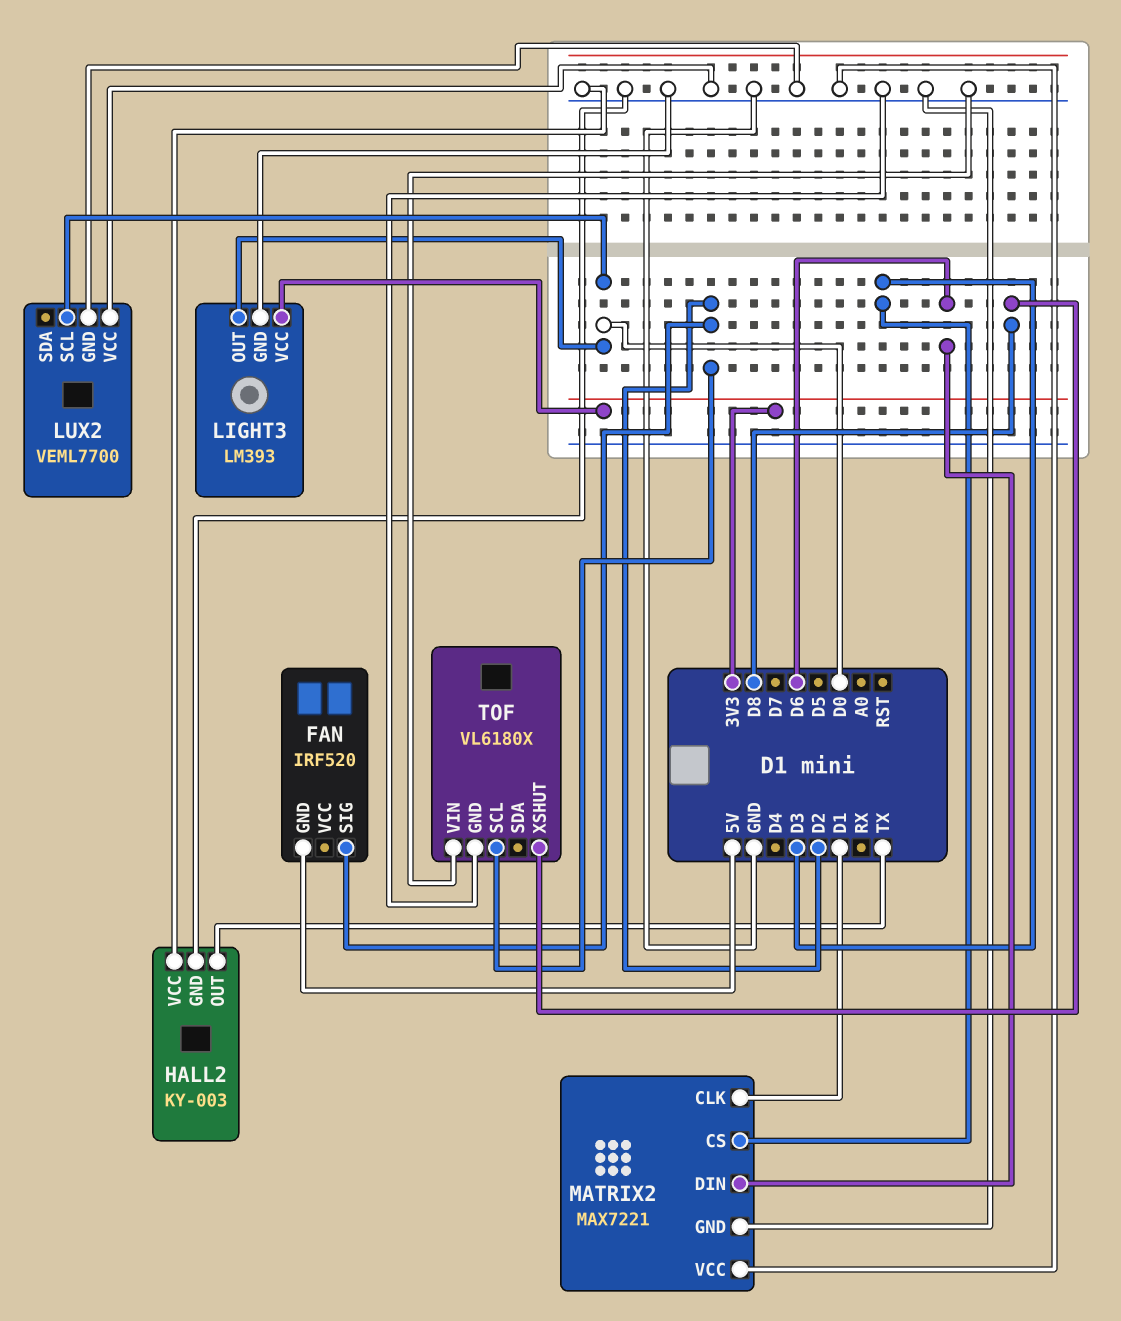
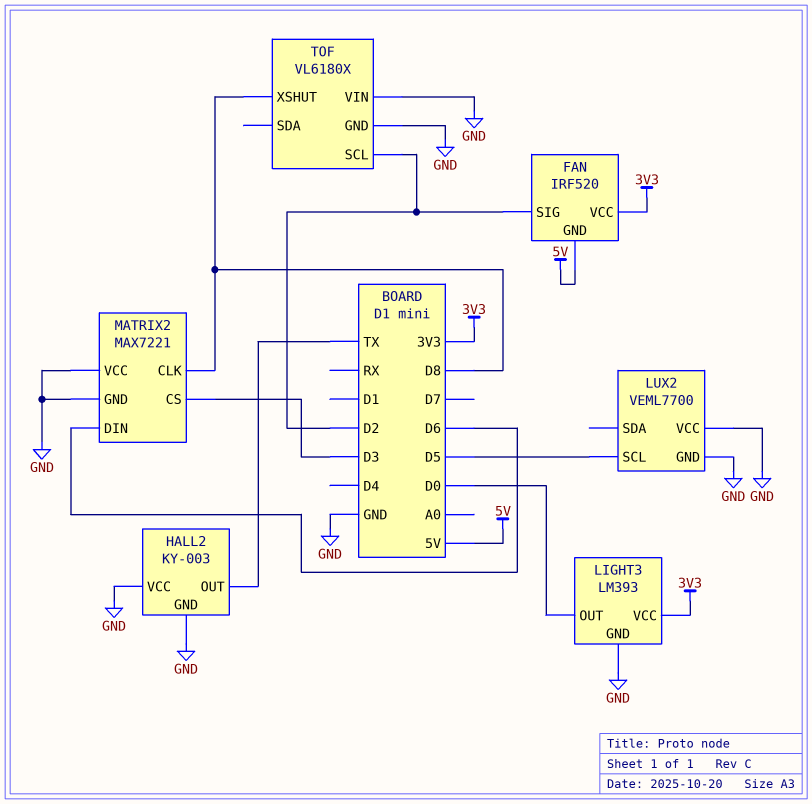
FAN pin VCC: none -> 3V3
LUX2 pin SCL: D0 -> D5
MATRIX2 pin CLK: D1 -> D8

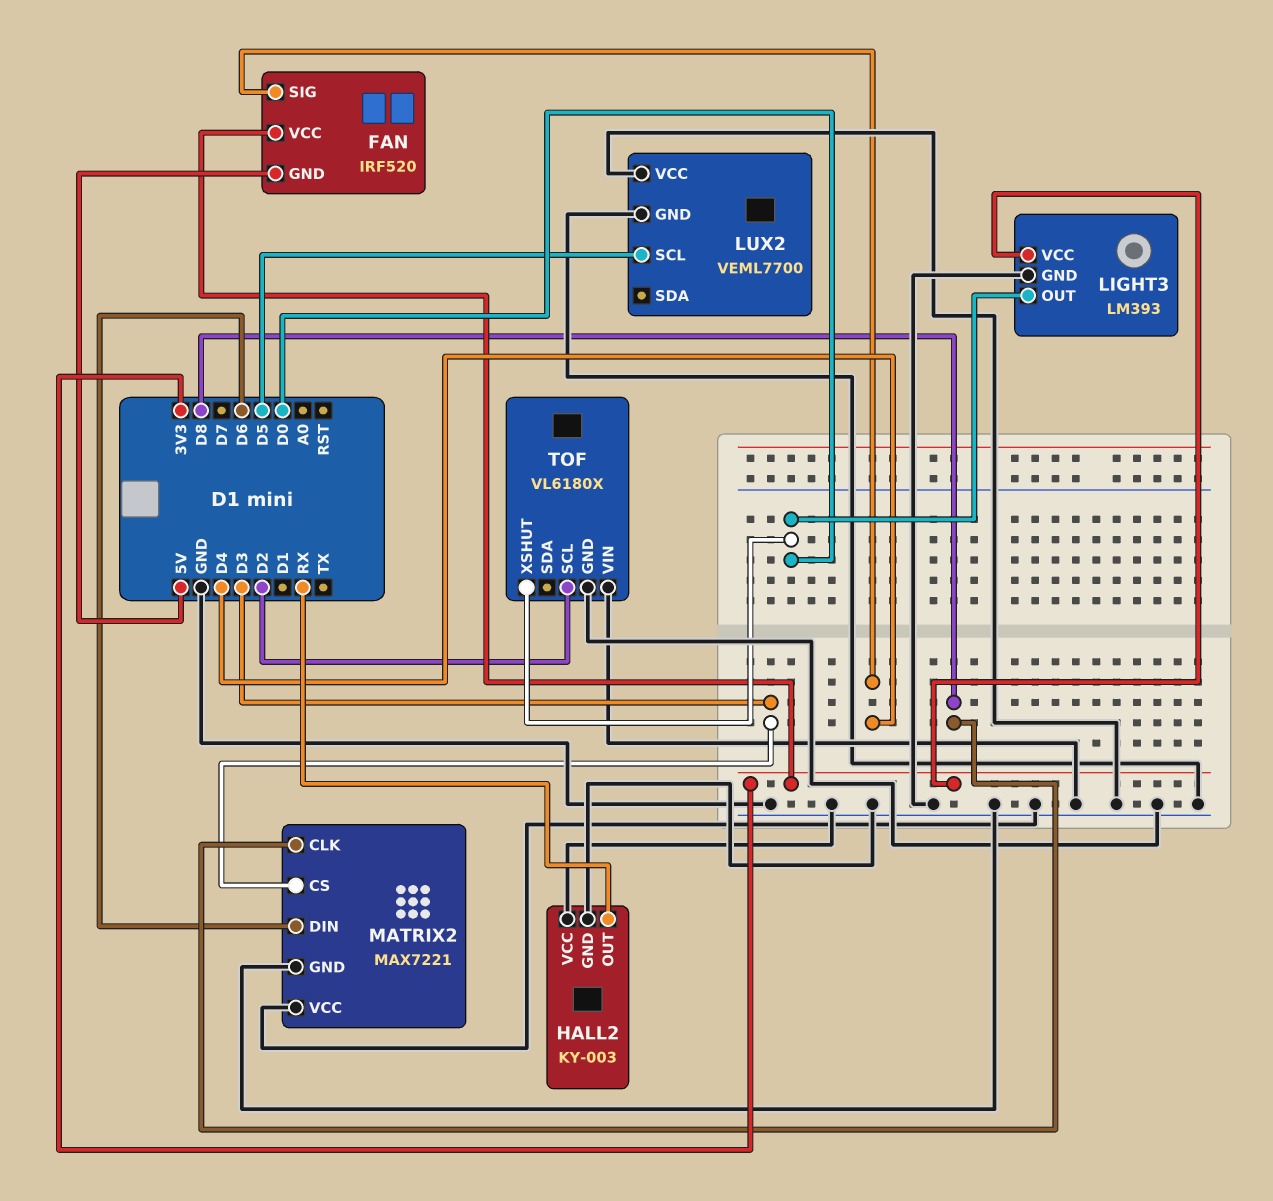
FAN pin SIG: D2 -> D4
HALL2 pin OUT: TX -> RX
TOF pin XSHUT: D8 -> D0

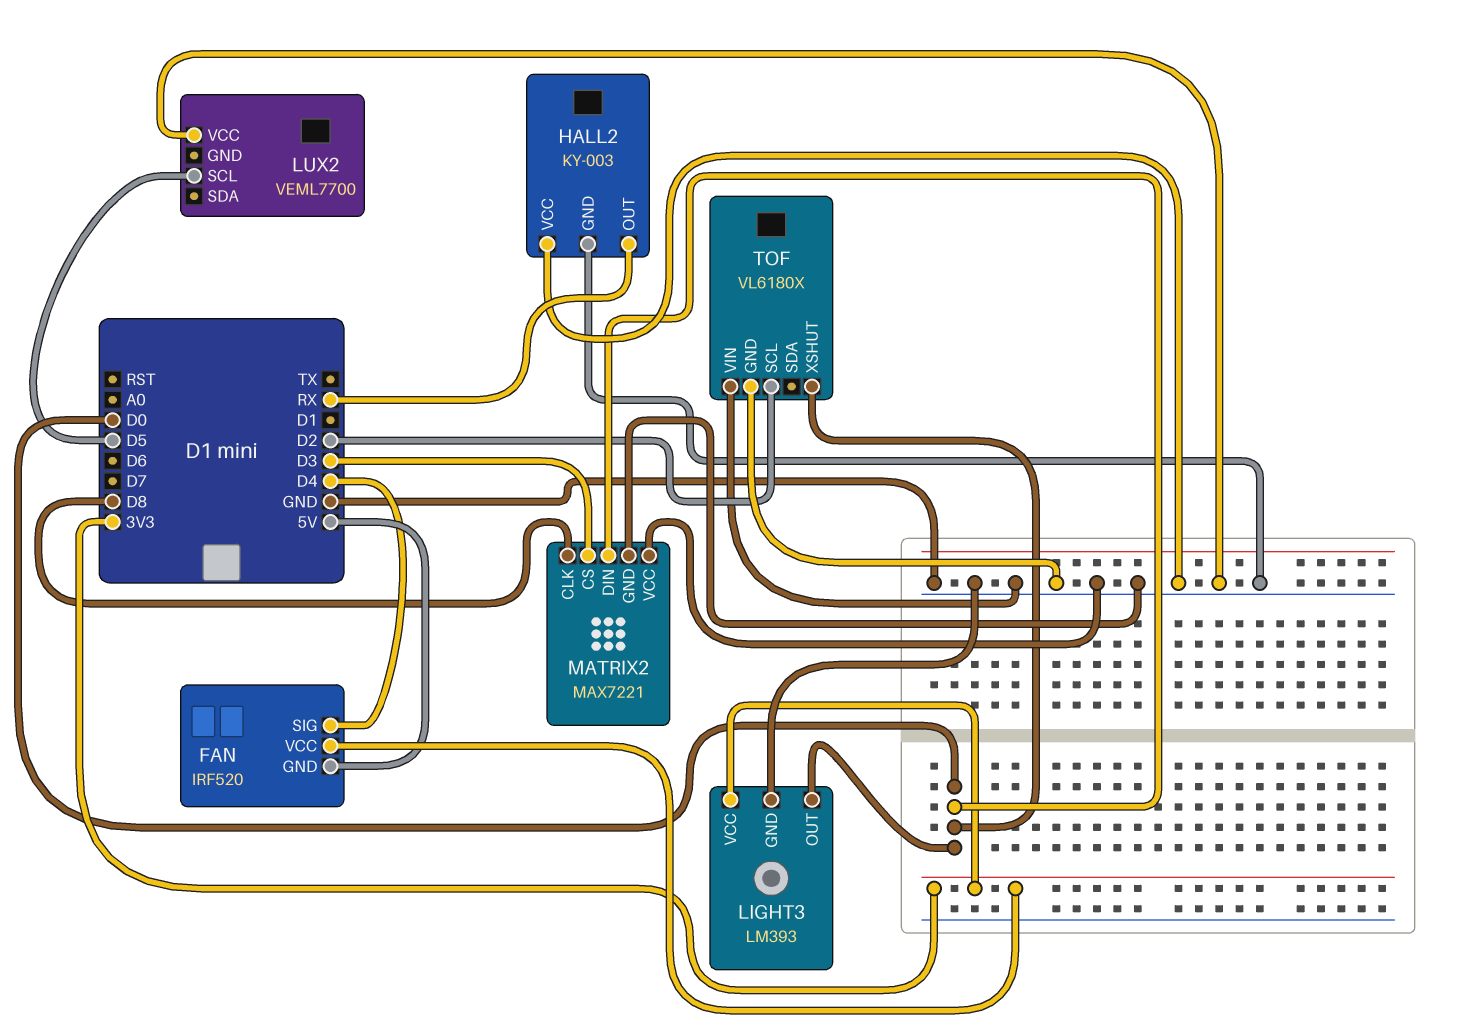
LUX2 pin GND: GND -> none
MATRIX2 pin DIN: D6 -> D0

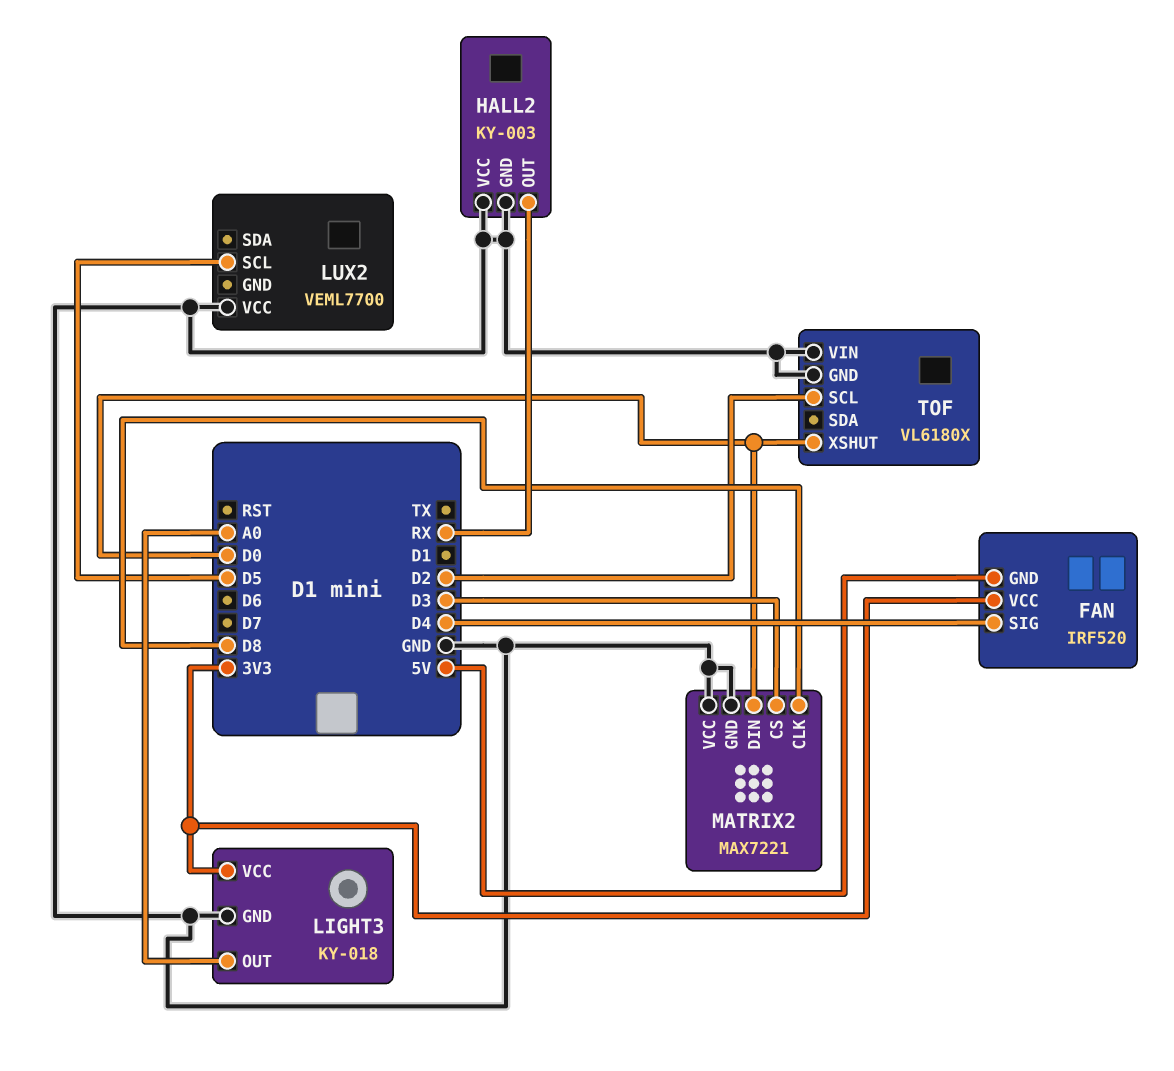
LIGHT3: LM393 -> KY-018
LIGHT3 pin OUT: D0 -> A0

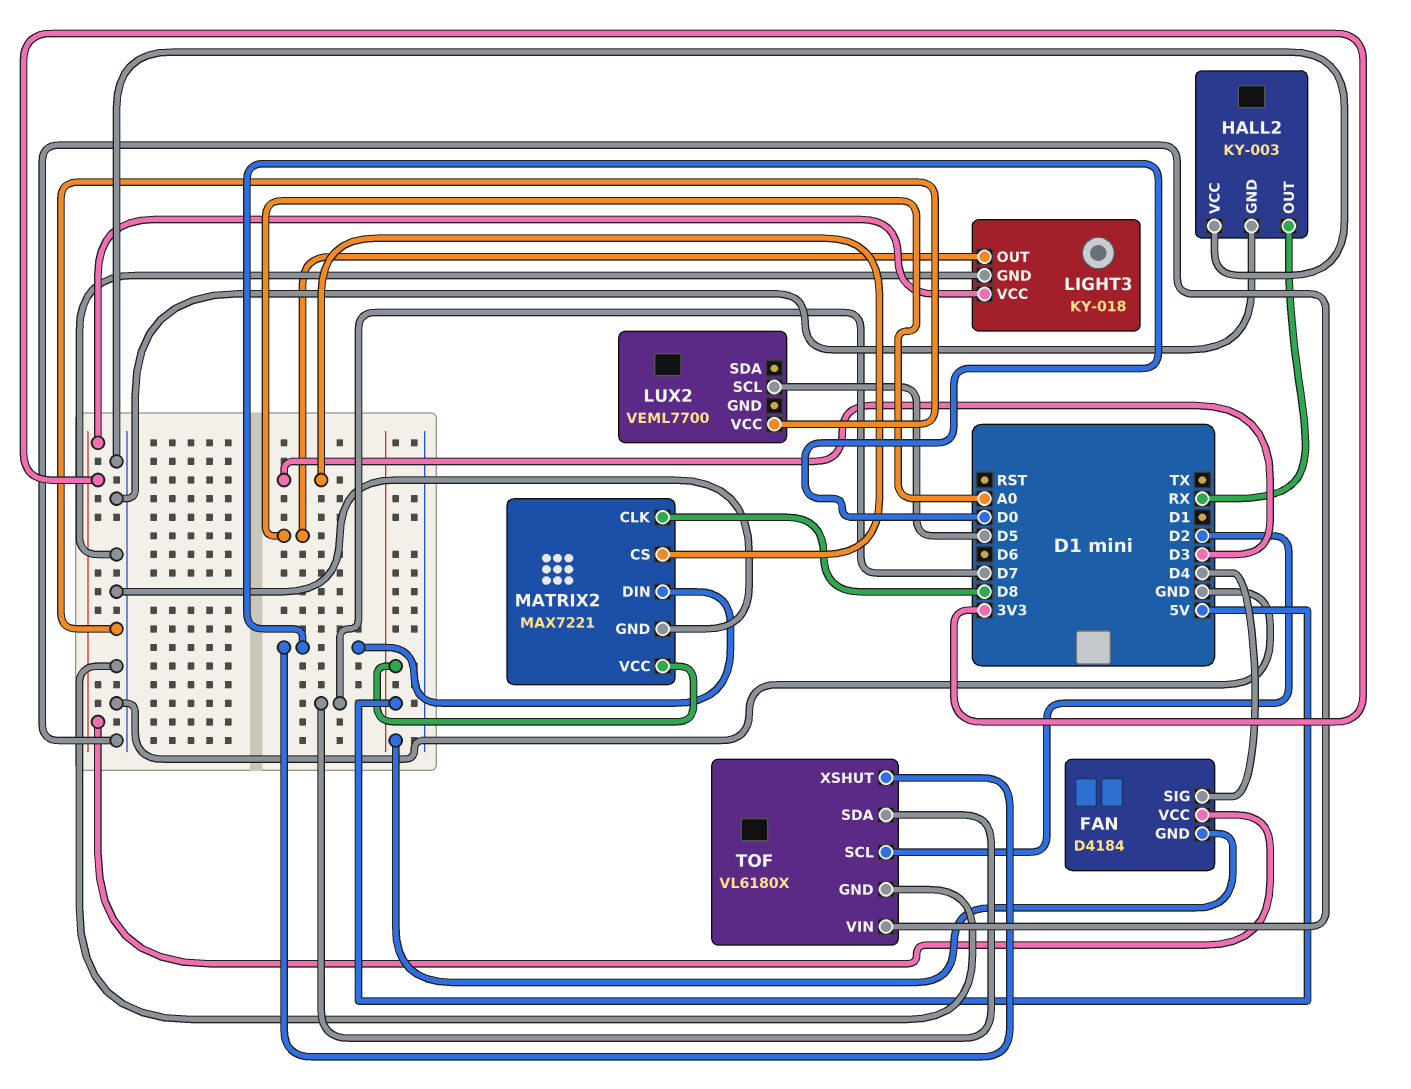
FAN: IRF520 -> D4184
MATRIX2 pin VCC: GND -> 5V
TOF pin SDA: none -> D7

